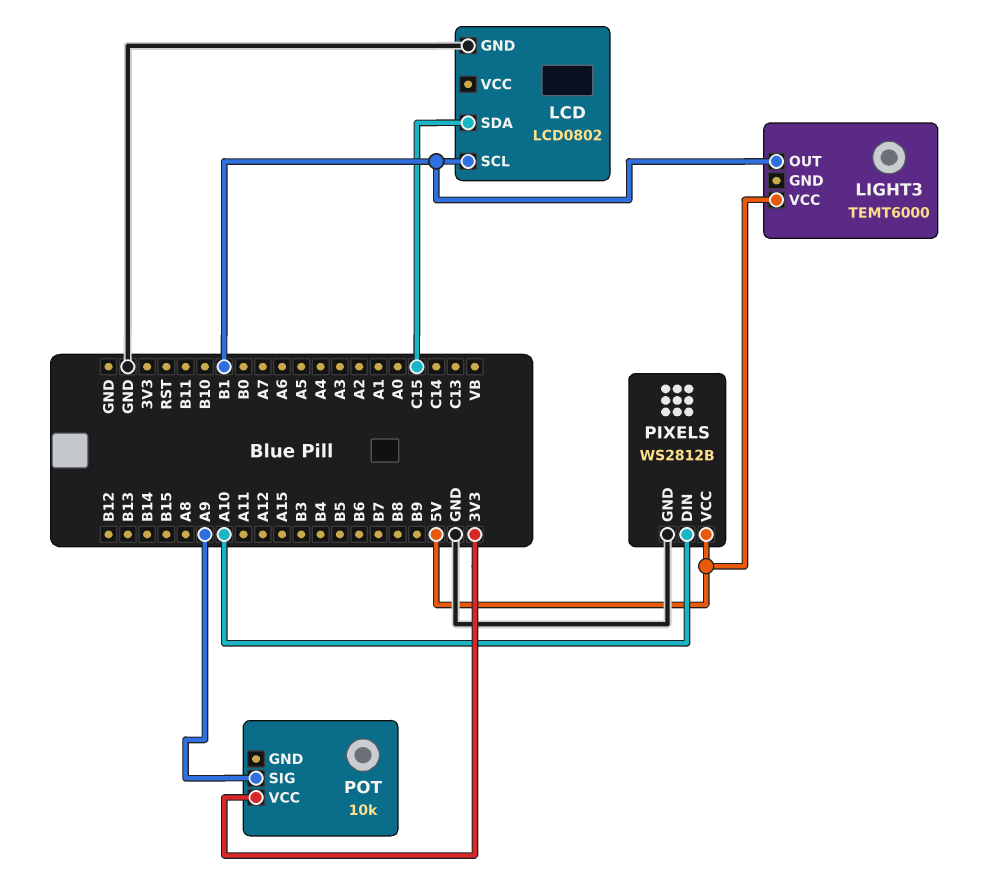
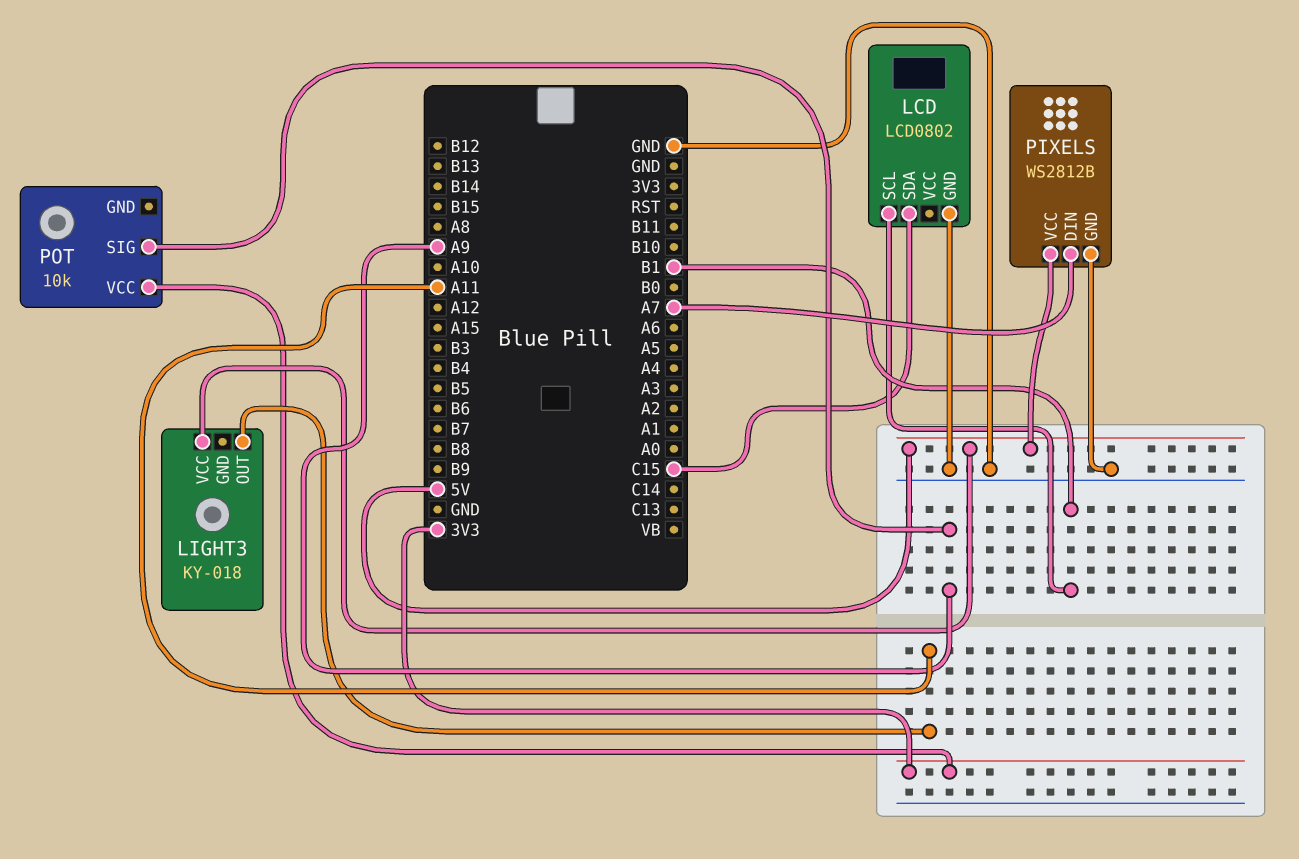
LIGHT3: TEMT6000 -> KY-018
LIGHT3 pin OUT: B1 -> A11
PIXELS pin DIN: A10 -> A7

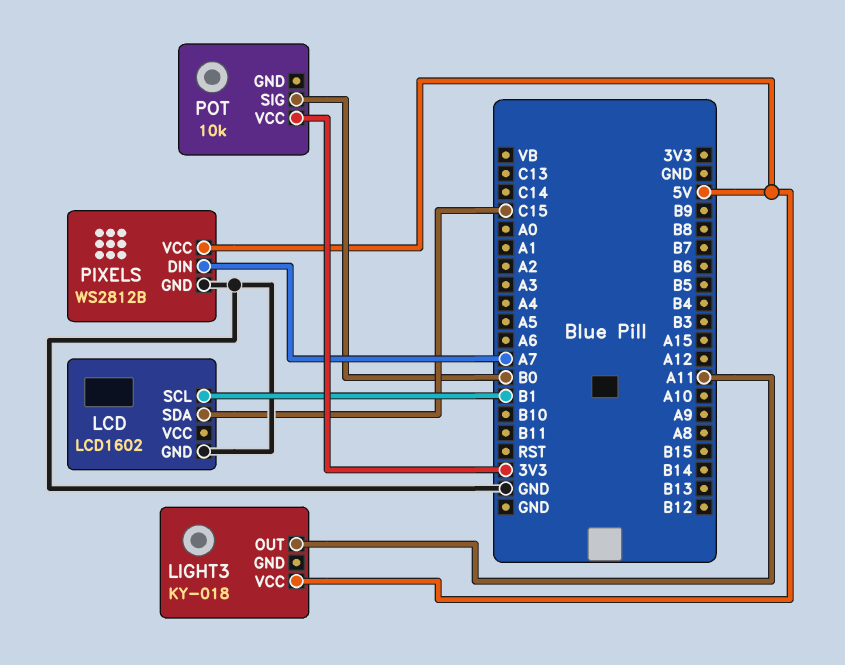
LCD: LCD0802 -> LCD1602
POT pin SIG: A9 -> B0

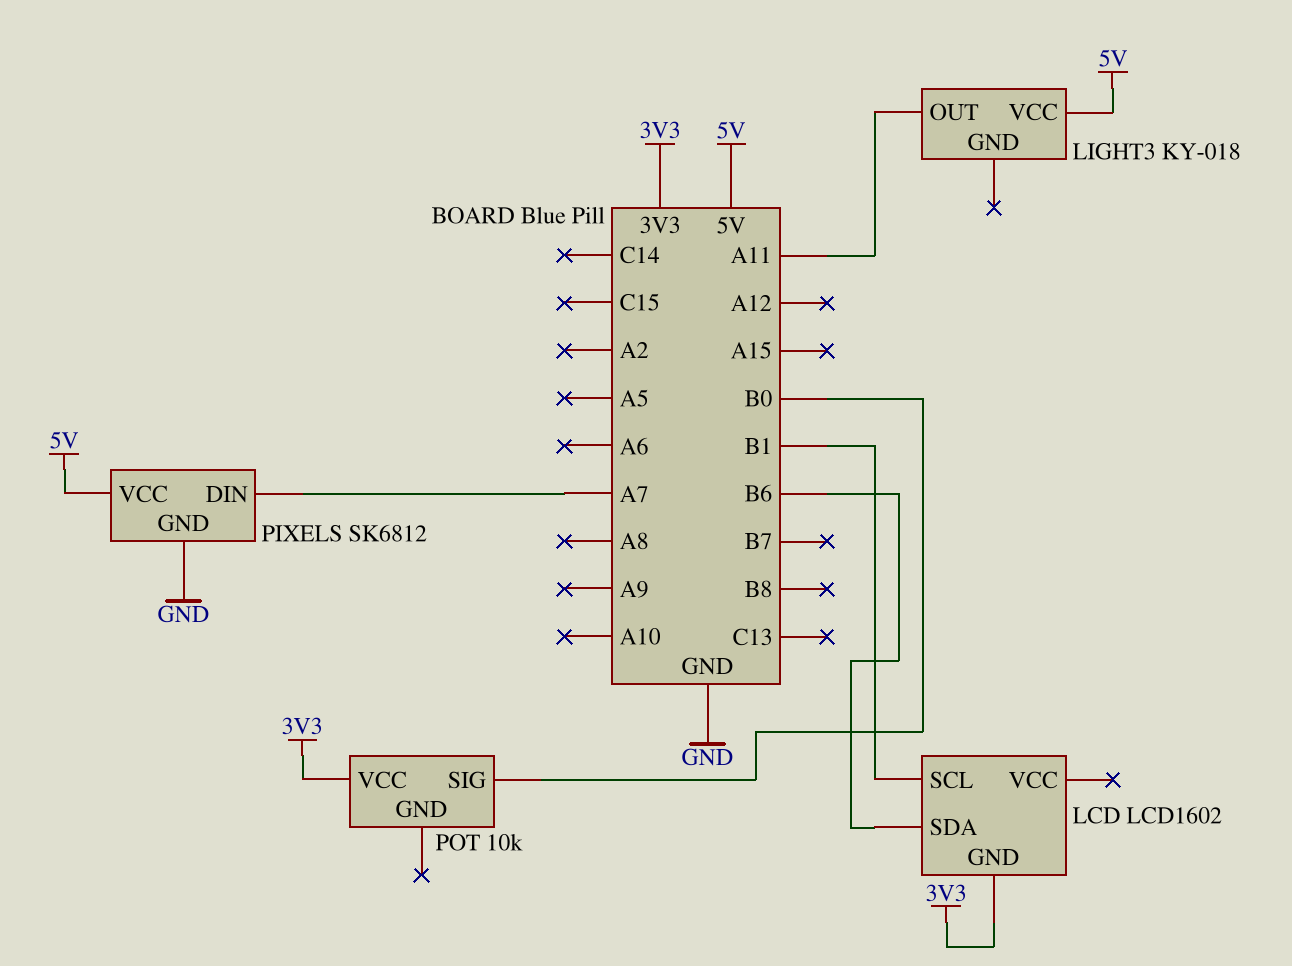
LCD pin GND: GND -> 3V3
LCD pin SDA: C15 -> B6
PIXELS: WS2812B -> SK6812

